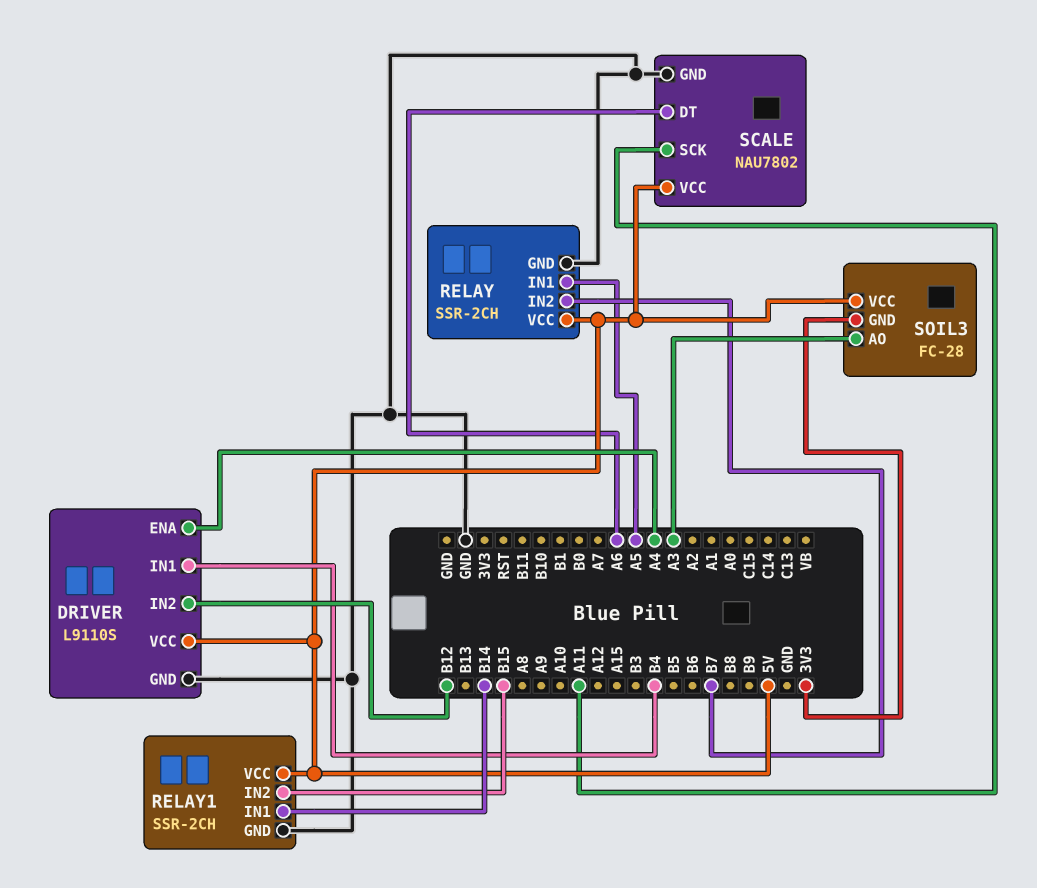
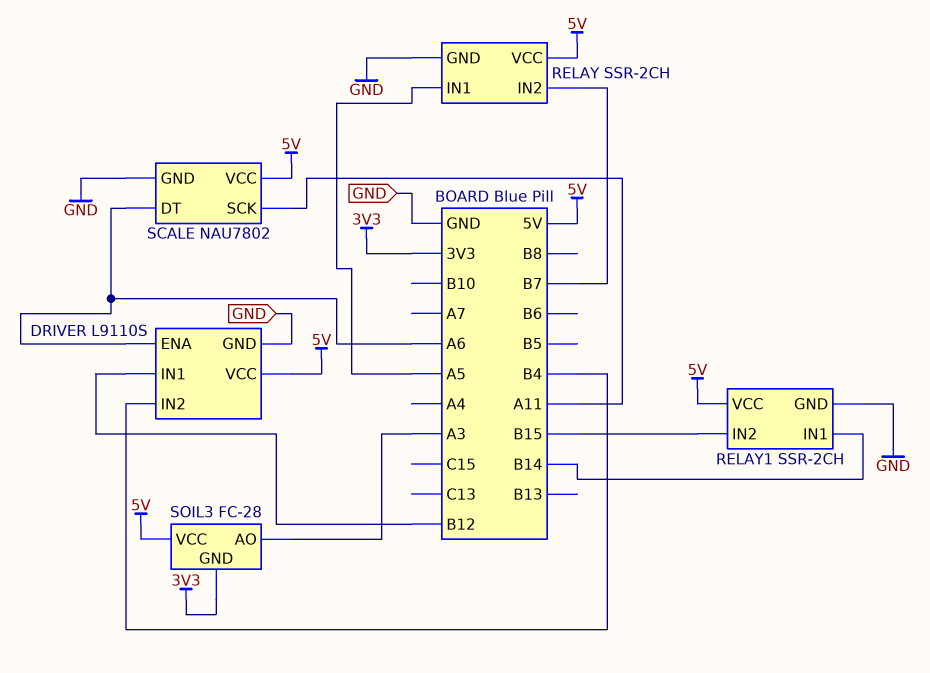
DRIVER pin ENA: A4 -> A6
DRIVER pin IN1: B4 -> B12
DRIVER pin IN2: B12 -> B4

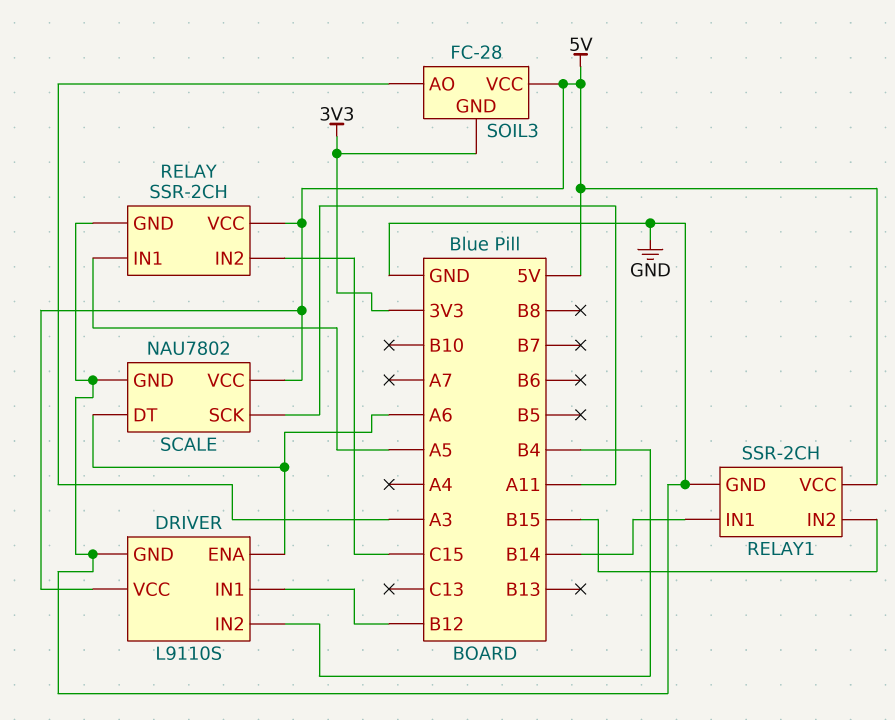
RELAY pin IN2: B7 -> C15

